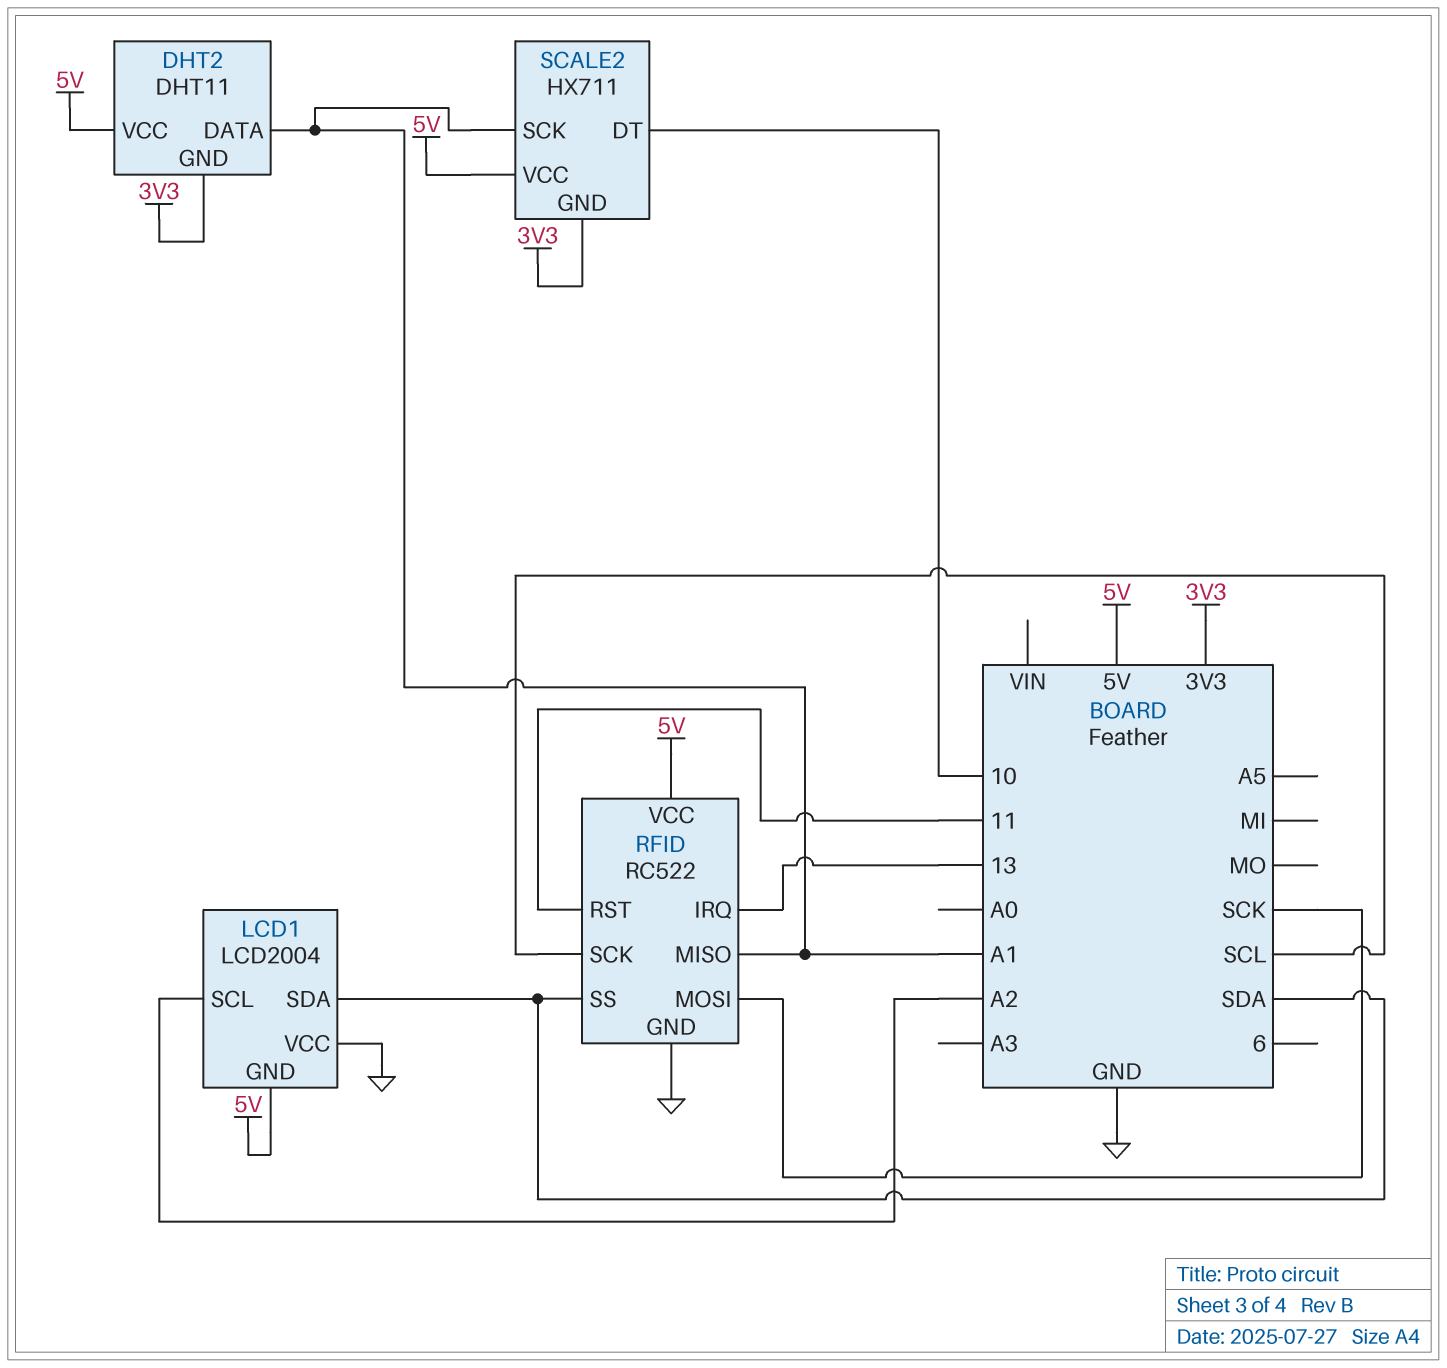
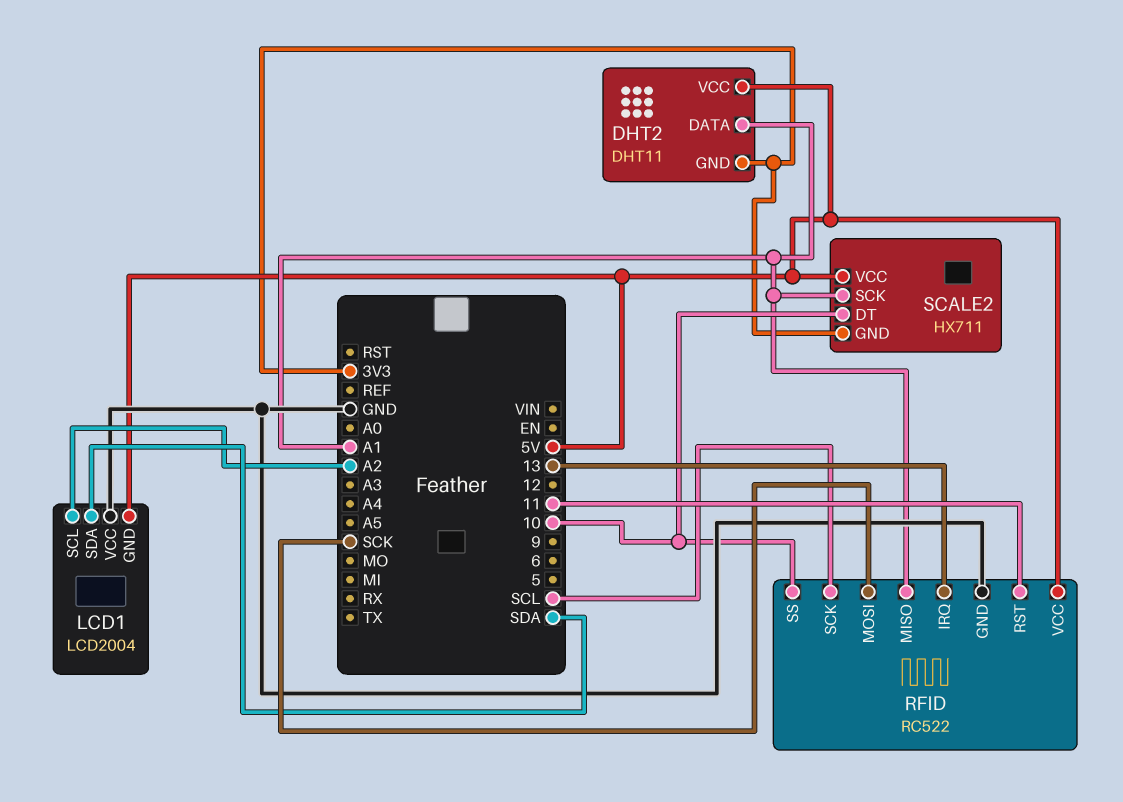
RFID pin SS: SDA -> 10

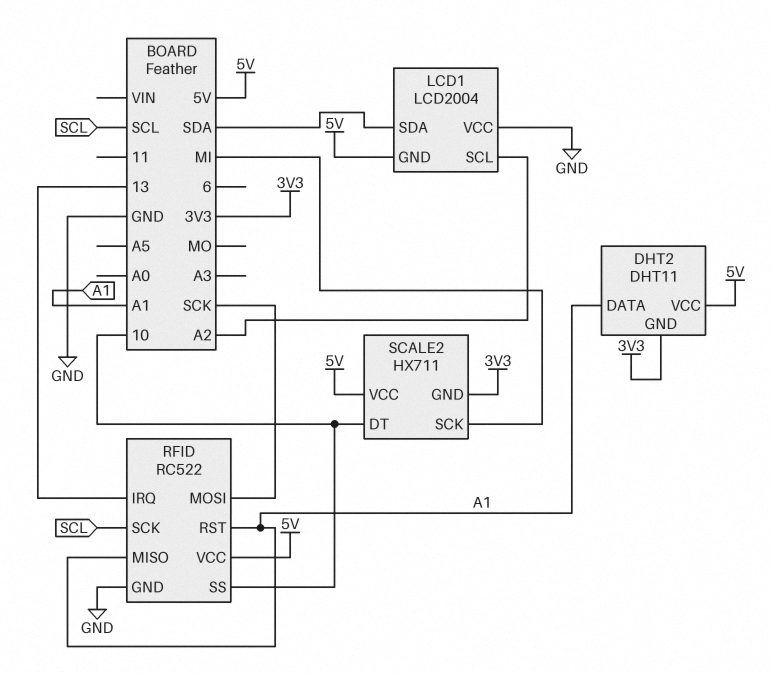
RFID pin RST: 11 -> A1
SCALE2 pin SCK: A1 -> MI

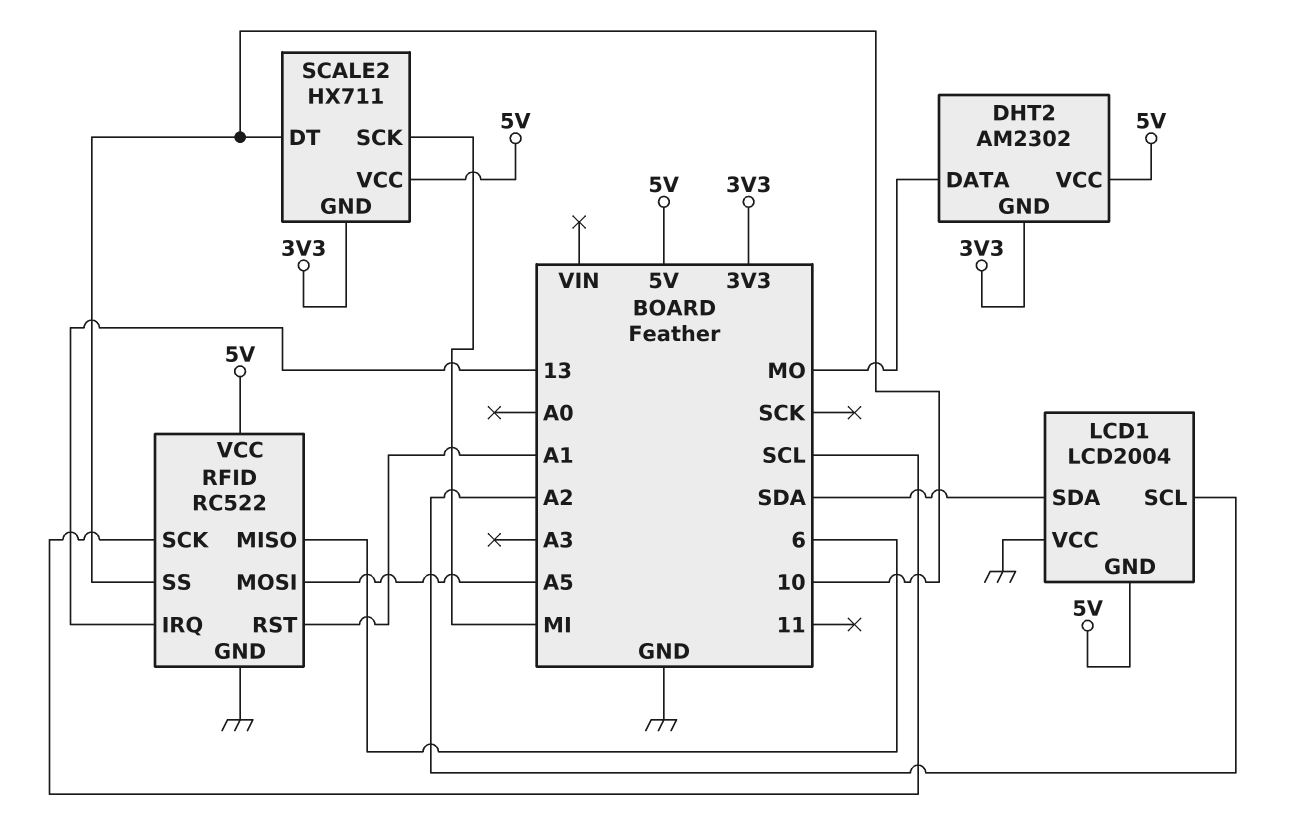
DHT2: DHT11 -> AM2302
DHT2 pin DATA: A1 -> MO
RFID pin MISO: A1 -> 6
RFID pin MOSI: SCK -> A5

